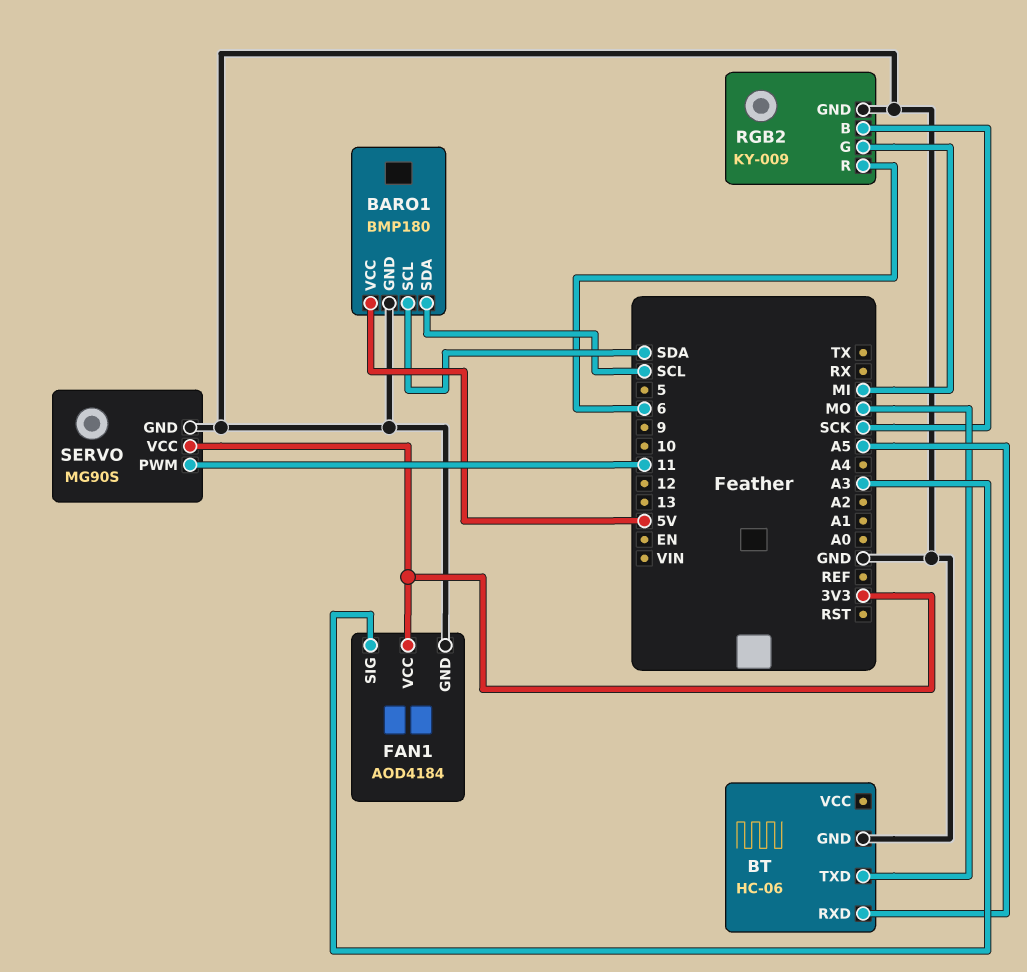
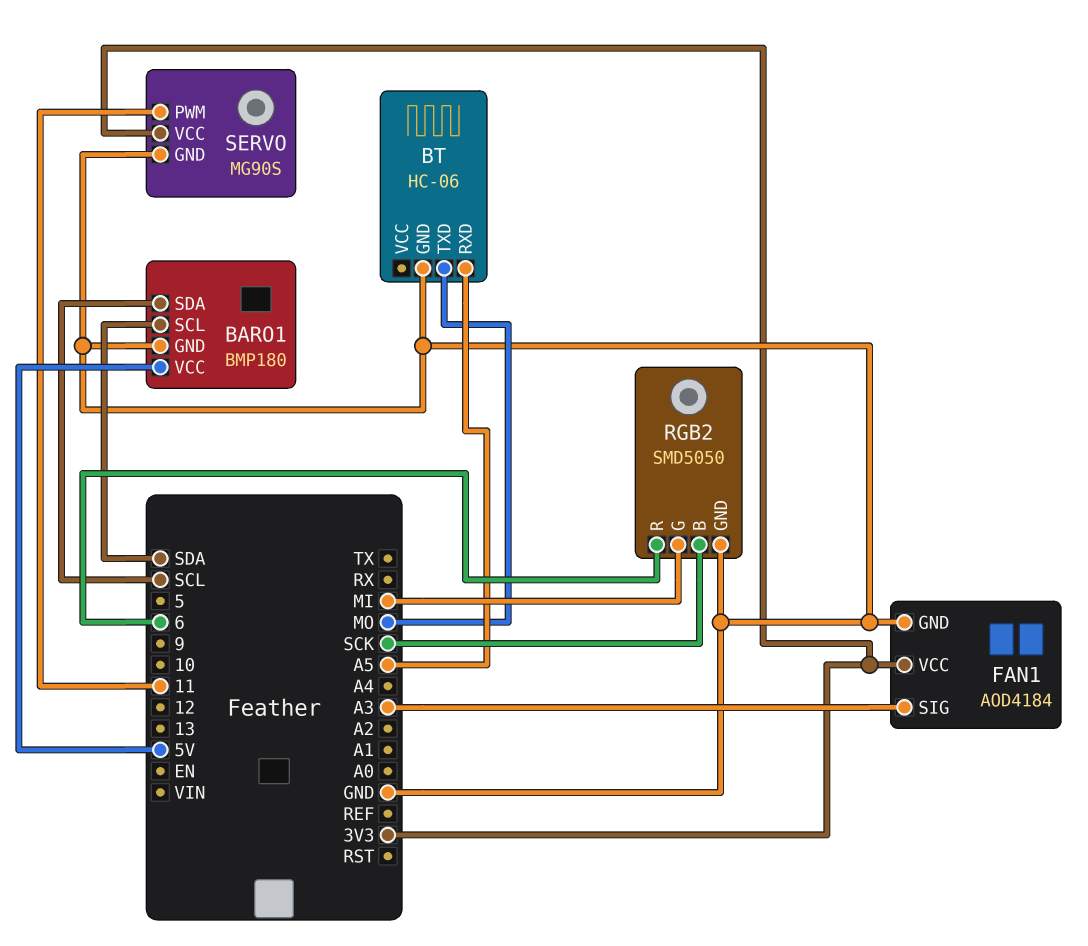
RGB2: KY-009 -> SMD5050

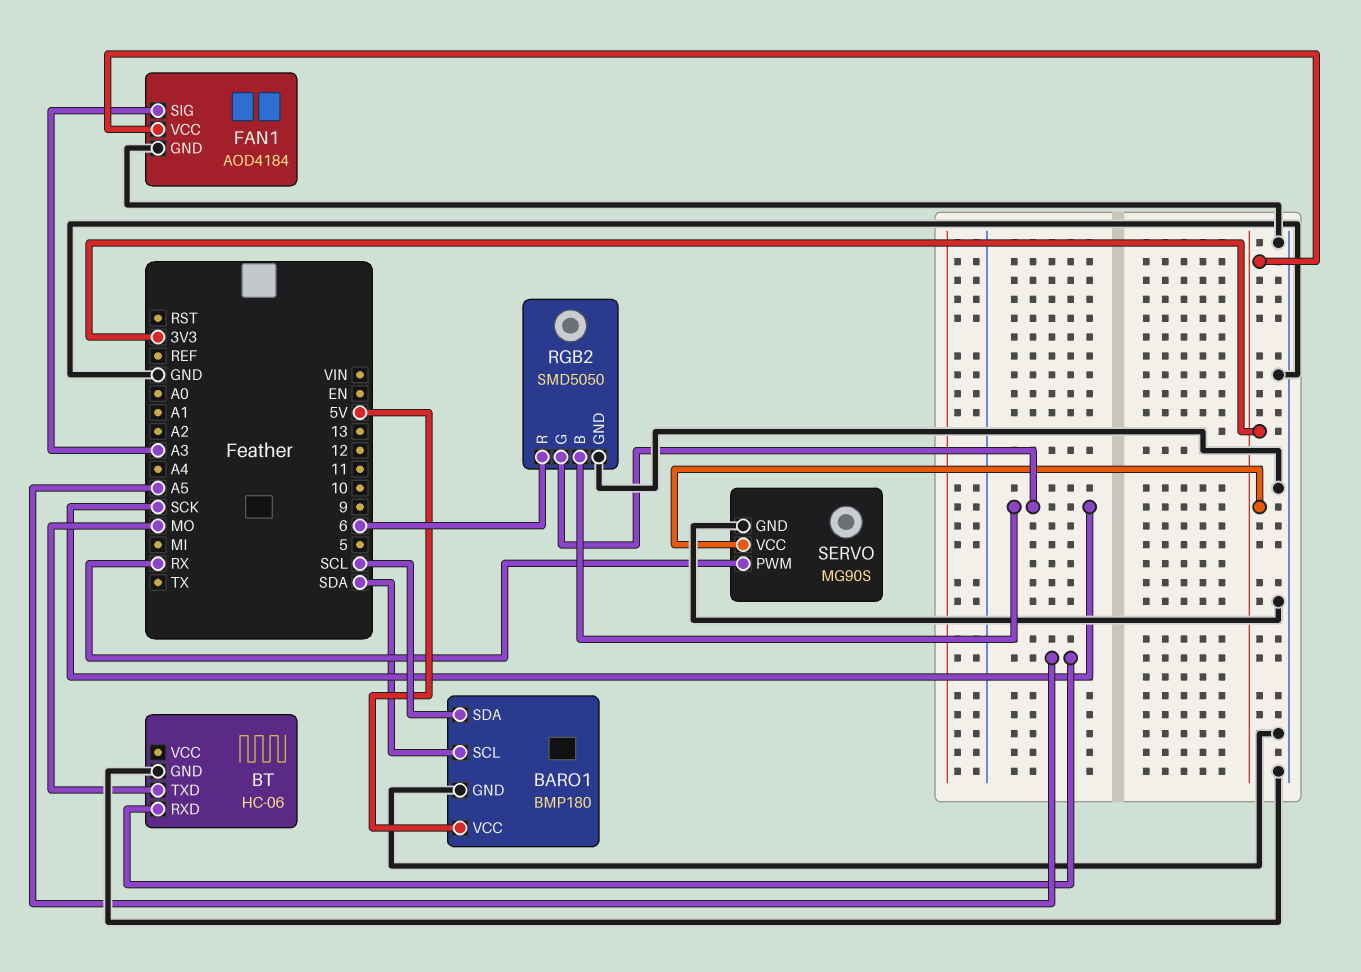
RGB2 pin G: MI -> SCK
SERVO pin PWM: 11 -> RX

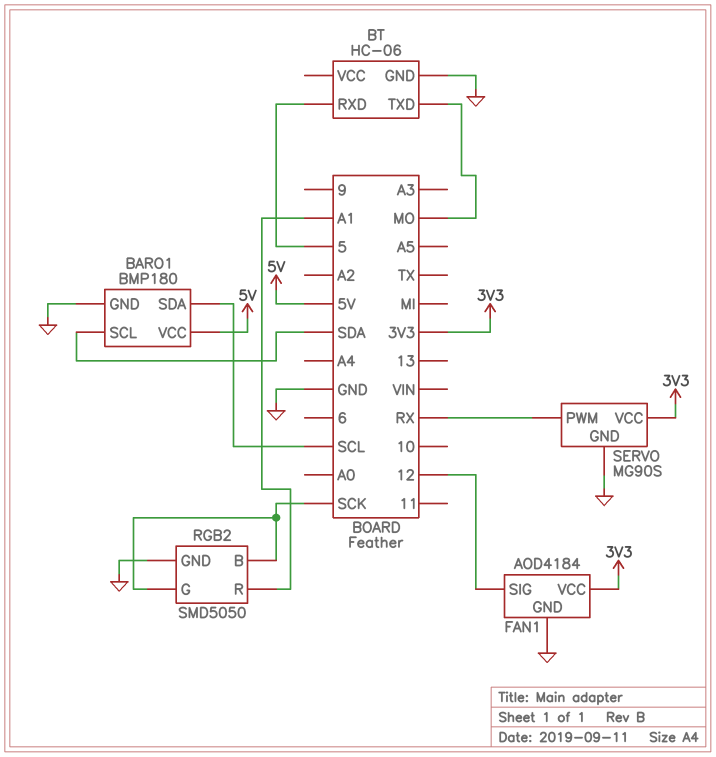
BT pin RXD: A5 -> 5
FAN1 pin SIG: A3 -> 12
RGB2 pin R: 6 -> A1

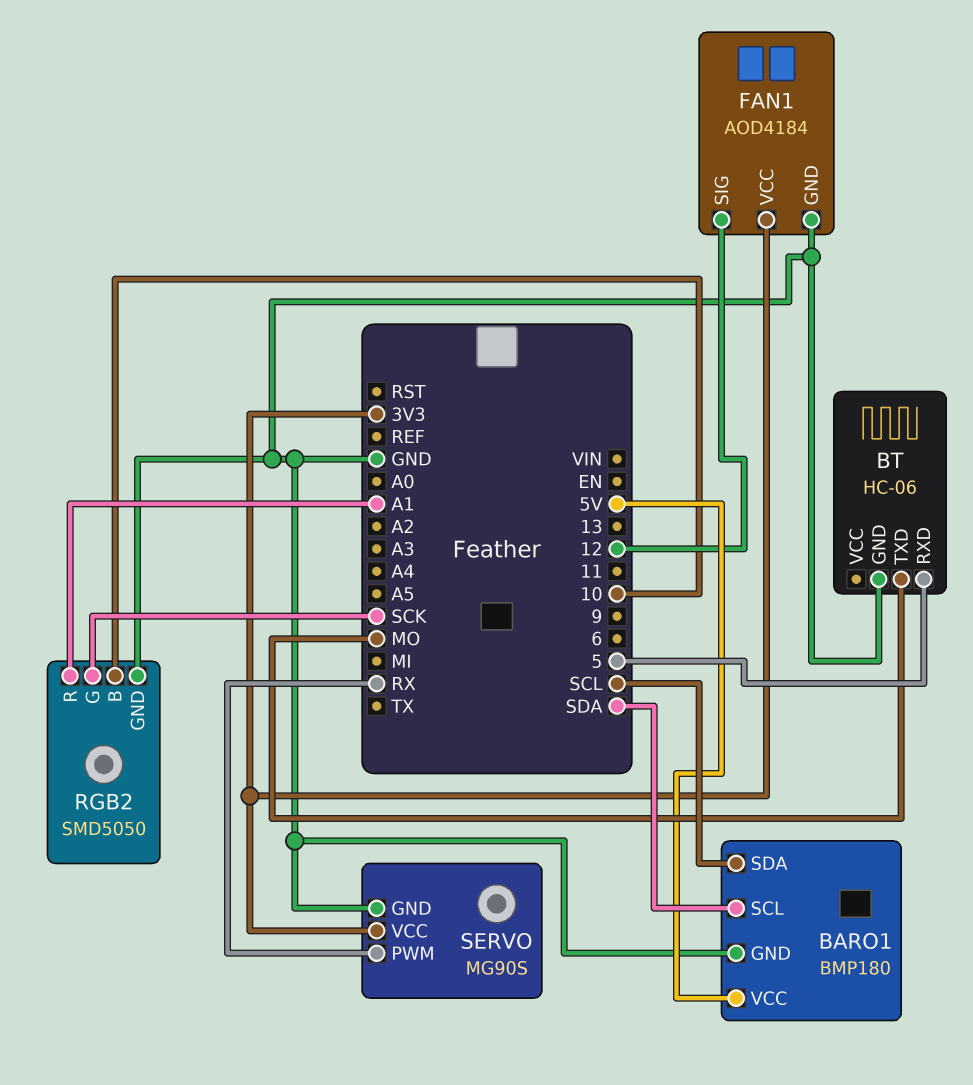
RGB2 pin B: SCK -> 10

